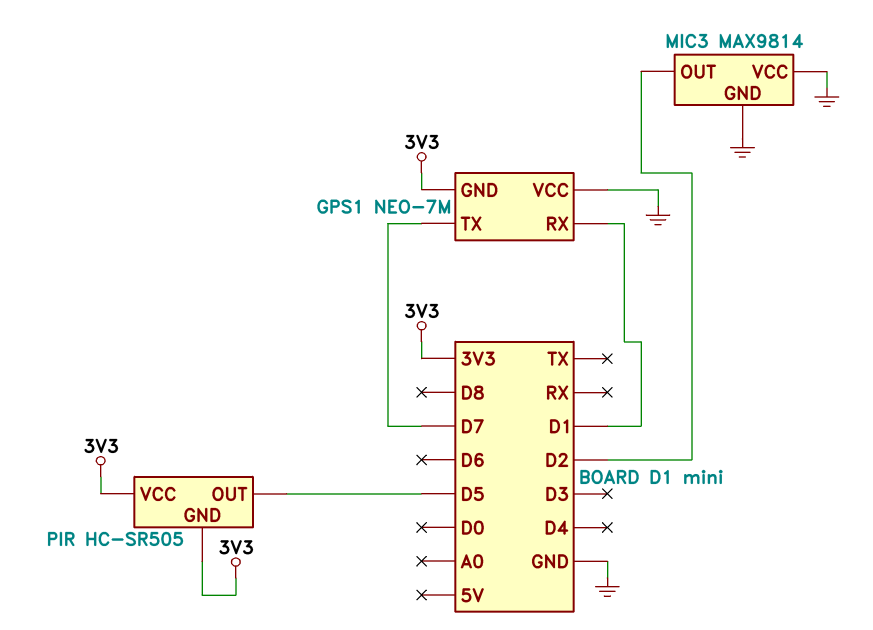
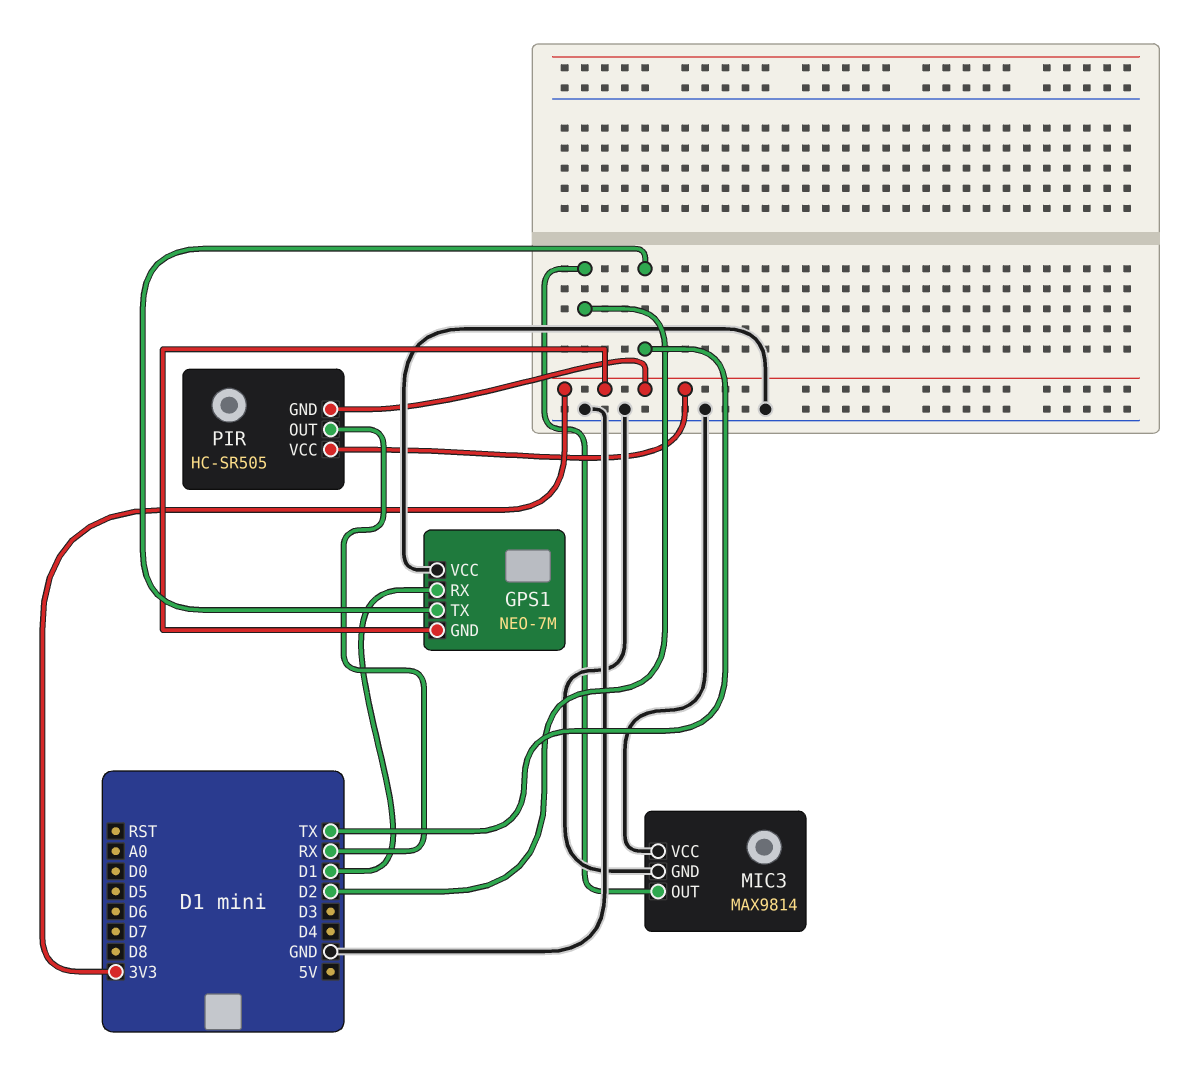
GPS1 pin TX: D7 -> TX
PIR pin OUT: D5 -> RX

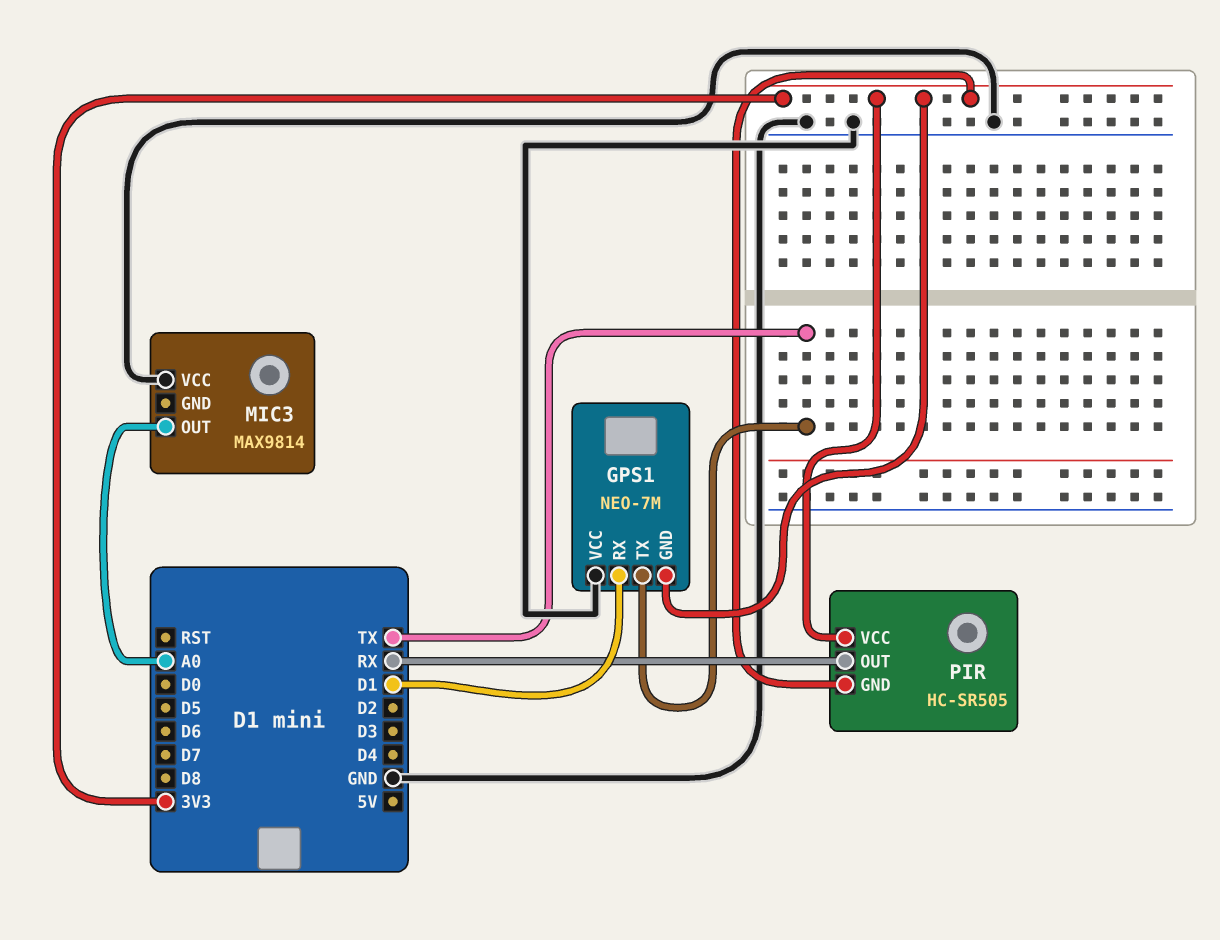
MIC3 pin GND: GND -> none
MIC3 pin OUT: D2 -> A0

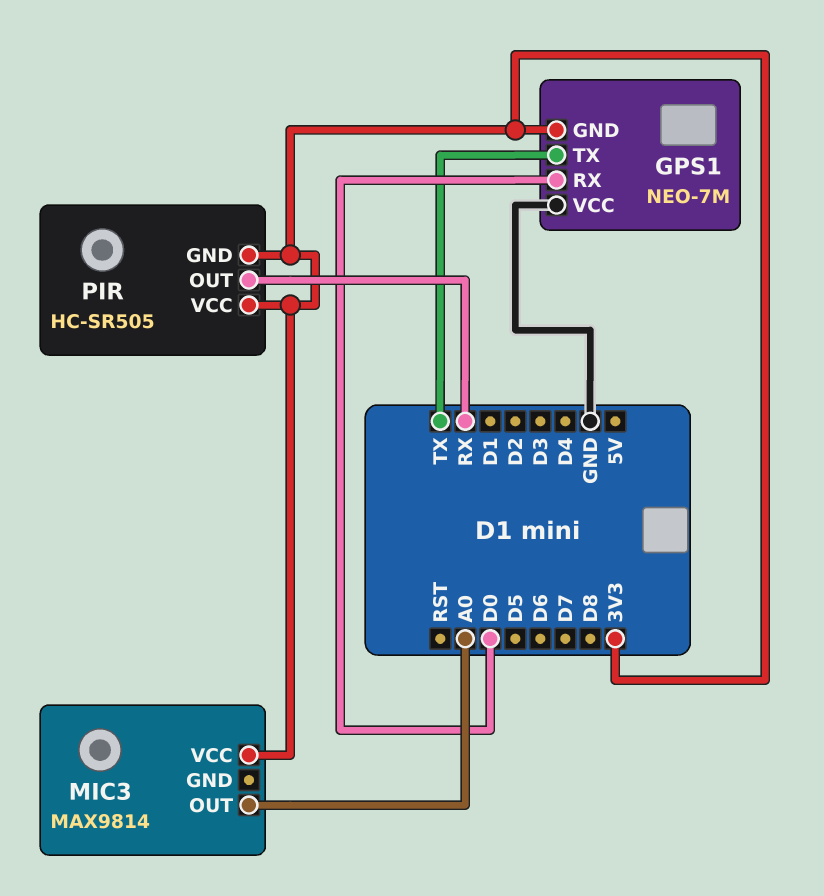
GPS1 pin RX: D1 -> D0
MIC3 pin VCC: GND -> 3V3

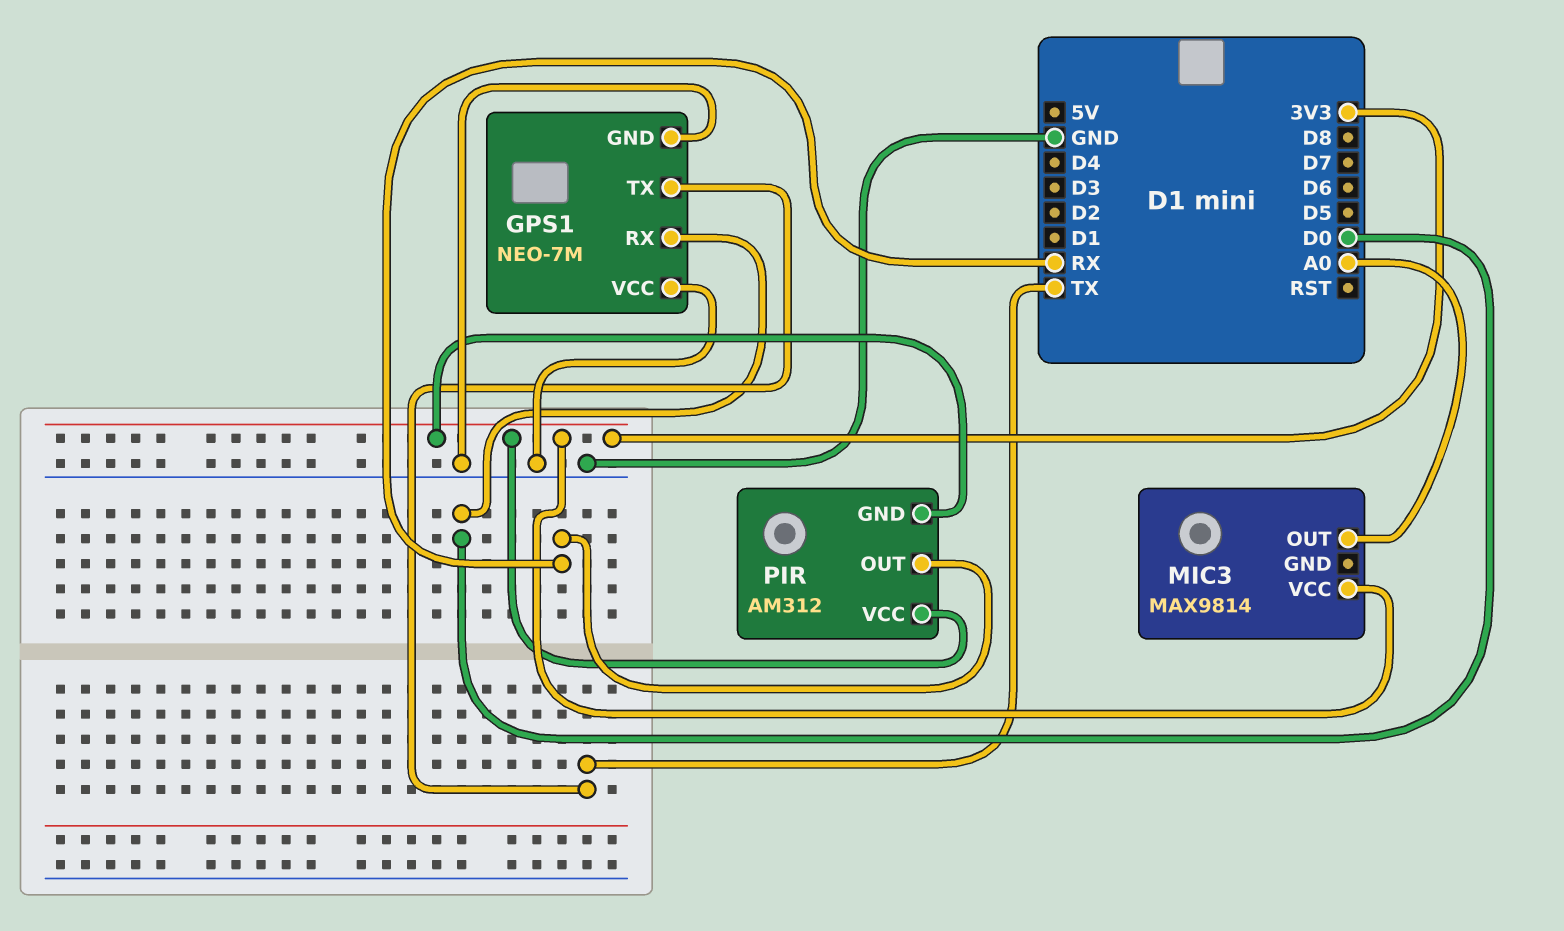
GPS1 pin GND: 3V3 -> GND
PIR: HC-SR505 -> AM312

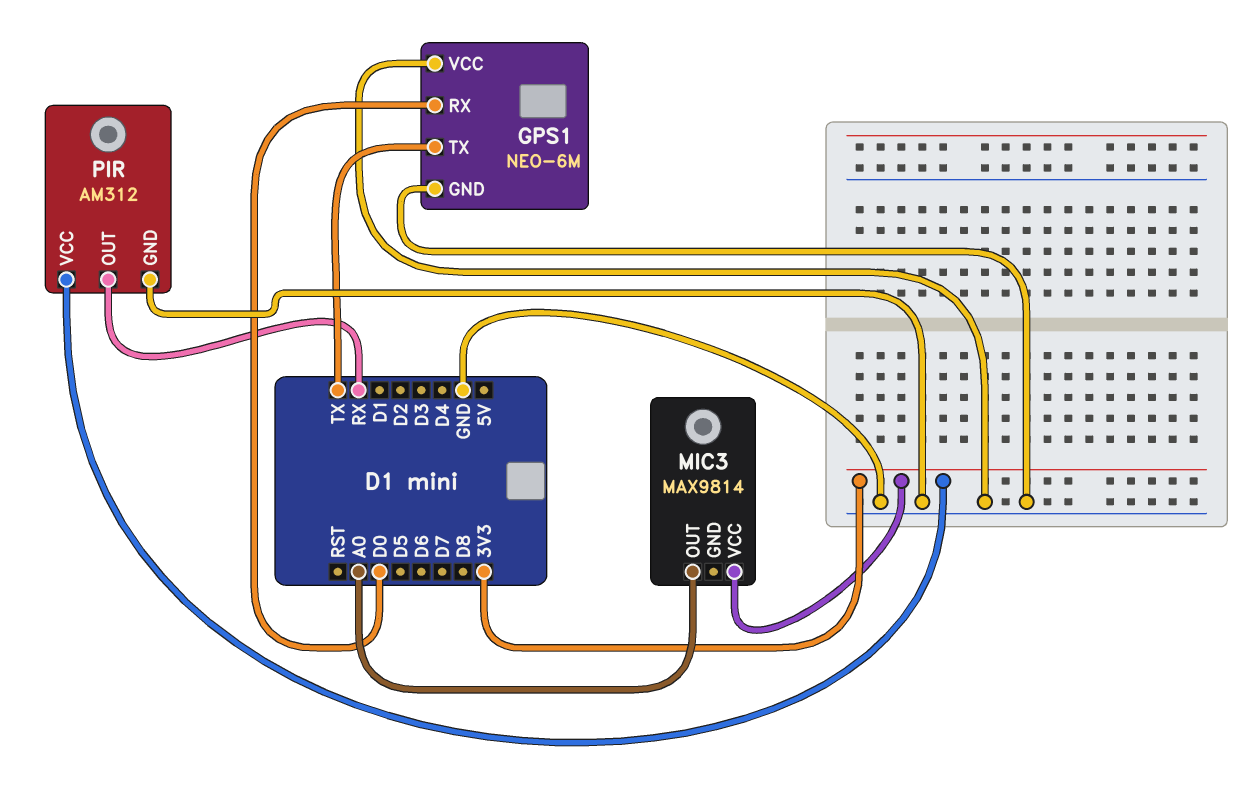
GPS1: NEO-7M -> NEO-6M
PIR pin GND: 3V3 -> GND

